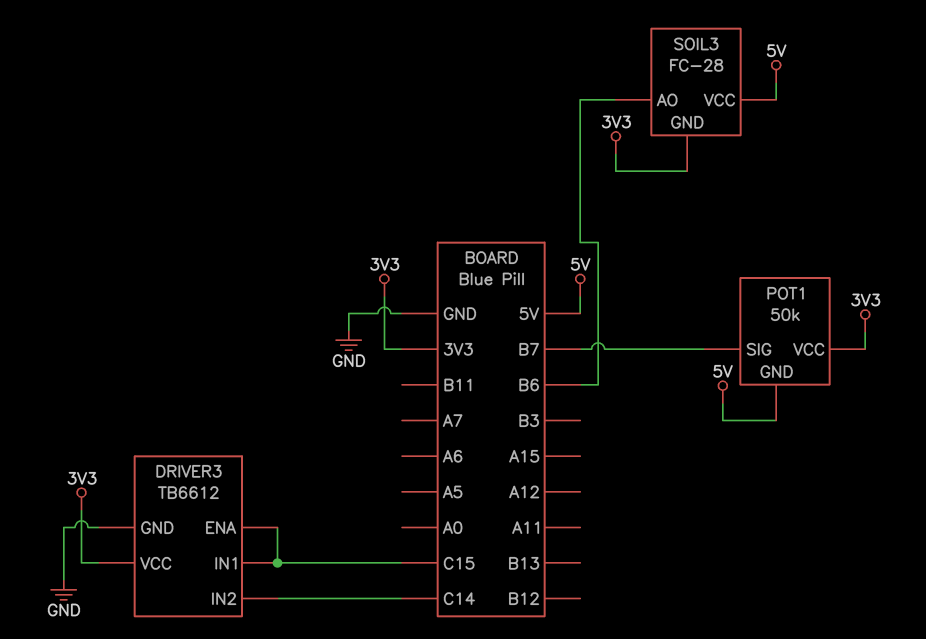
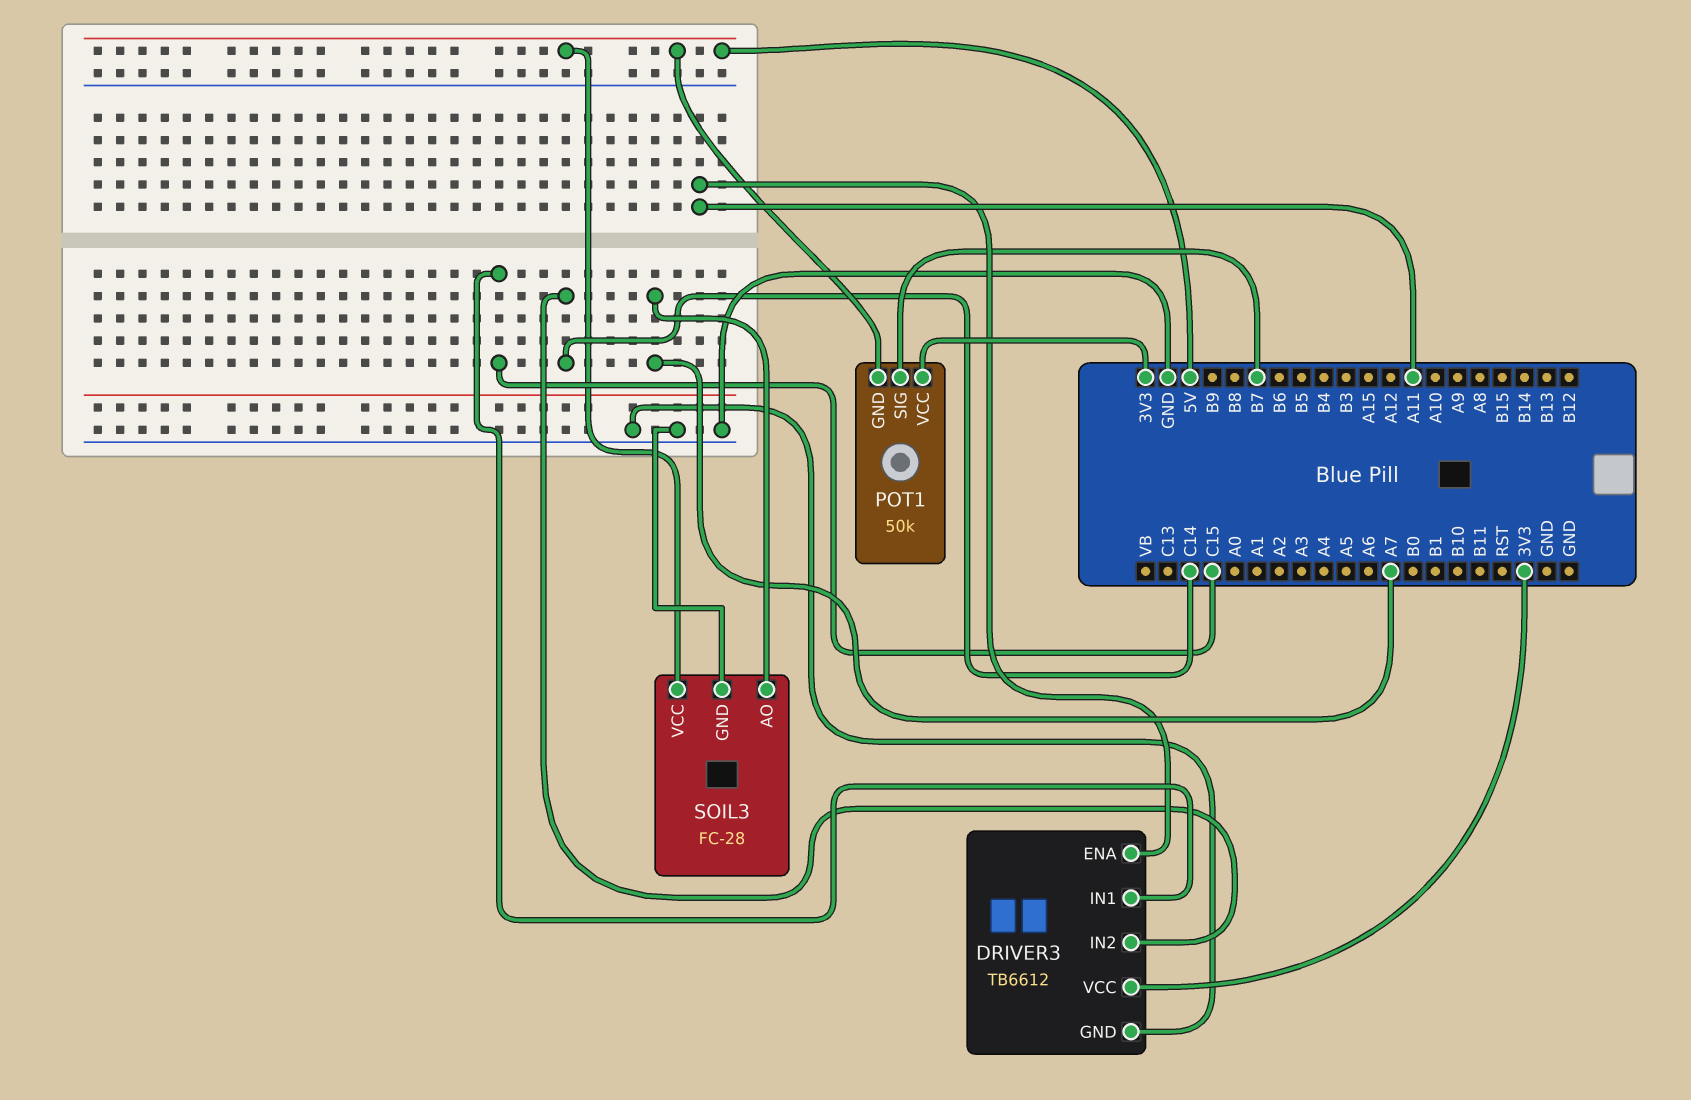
DRIVER3 pin ENA: C15 -> A11
SOIL3 pin AO: B6 -> A7
SOIL3 pin GND: 3V3 -> GND

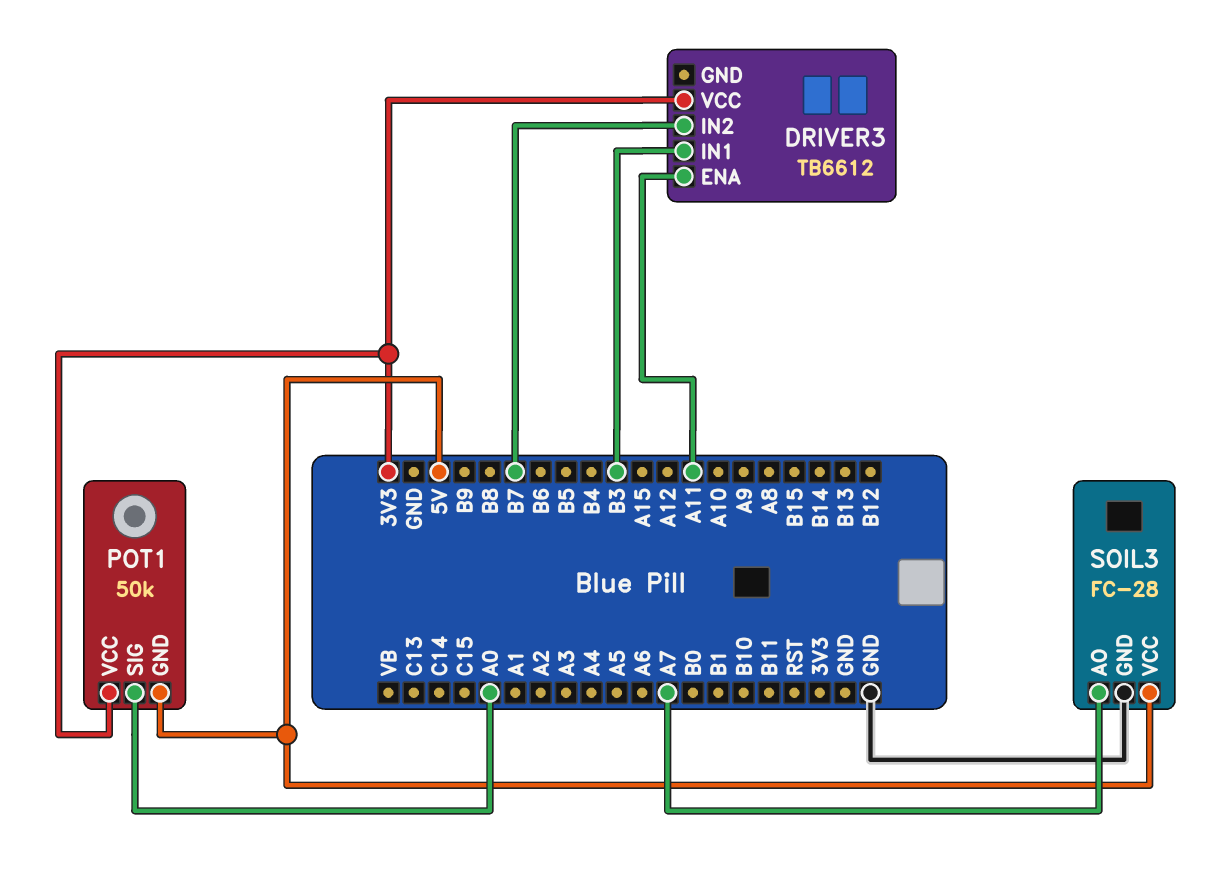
DRIVER3 pin GND: GND -> none
DRIVER3 pin IN1: C15 -> B3
DRIVER3 pin IN2: C14 -> B7
POT1 pin SIG: B7 -> A0

